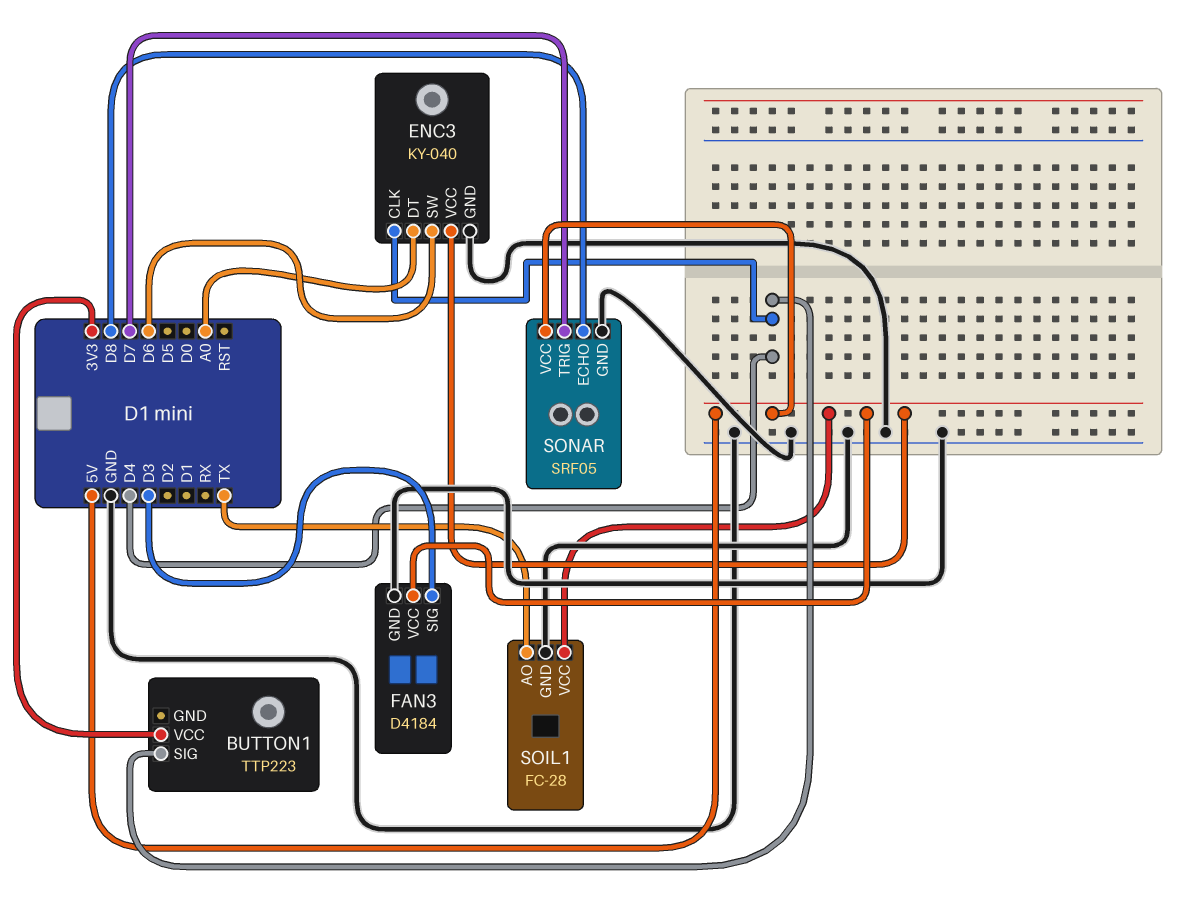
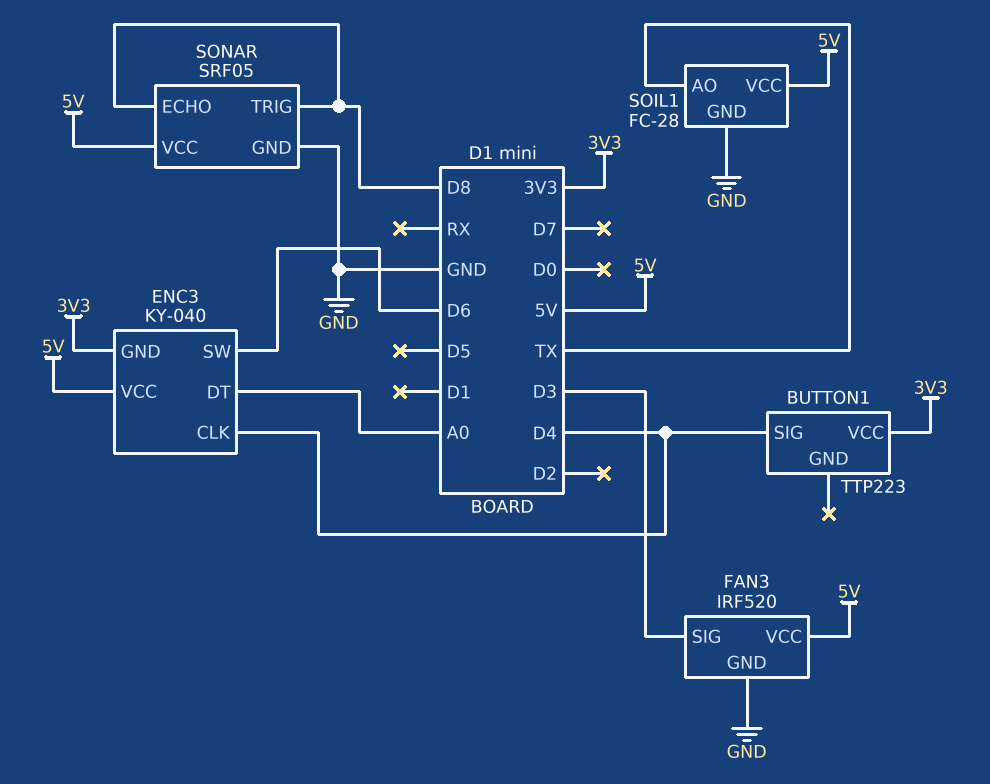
ENC3 pin GND: GND -> 3V3
FAN3: D4184 -> IRF520
SONAR pin TRIG: D7 -> D8

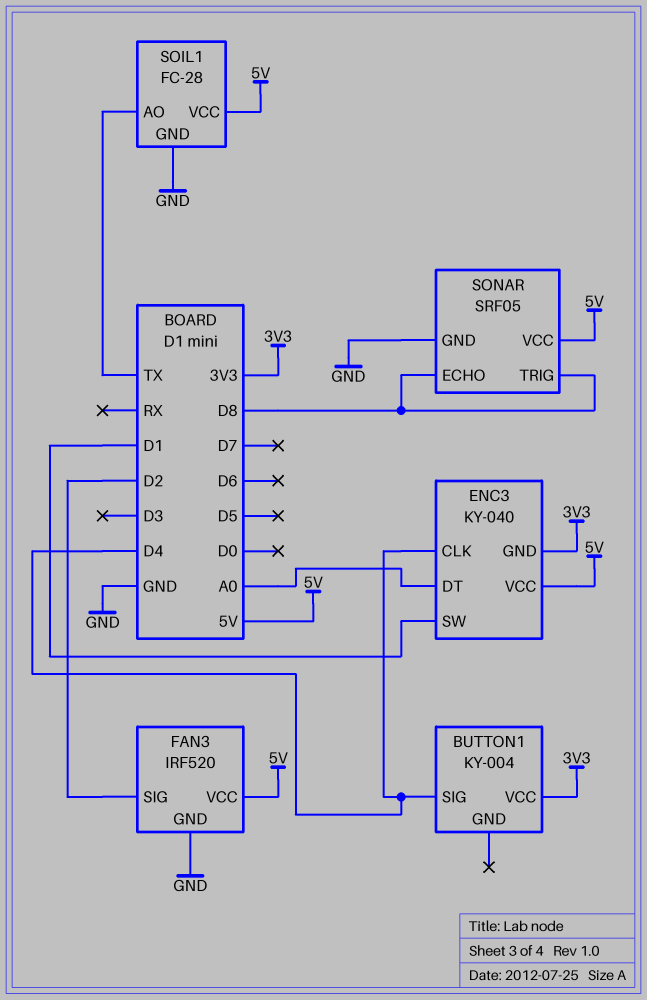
BUTTON1: TTP223 -> KY-004
ENC3 pin SW: D6 -> D1
FAN3 pin SIG: D3 -> D2

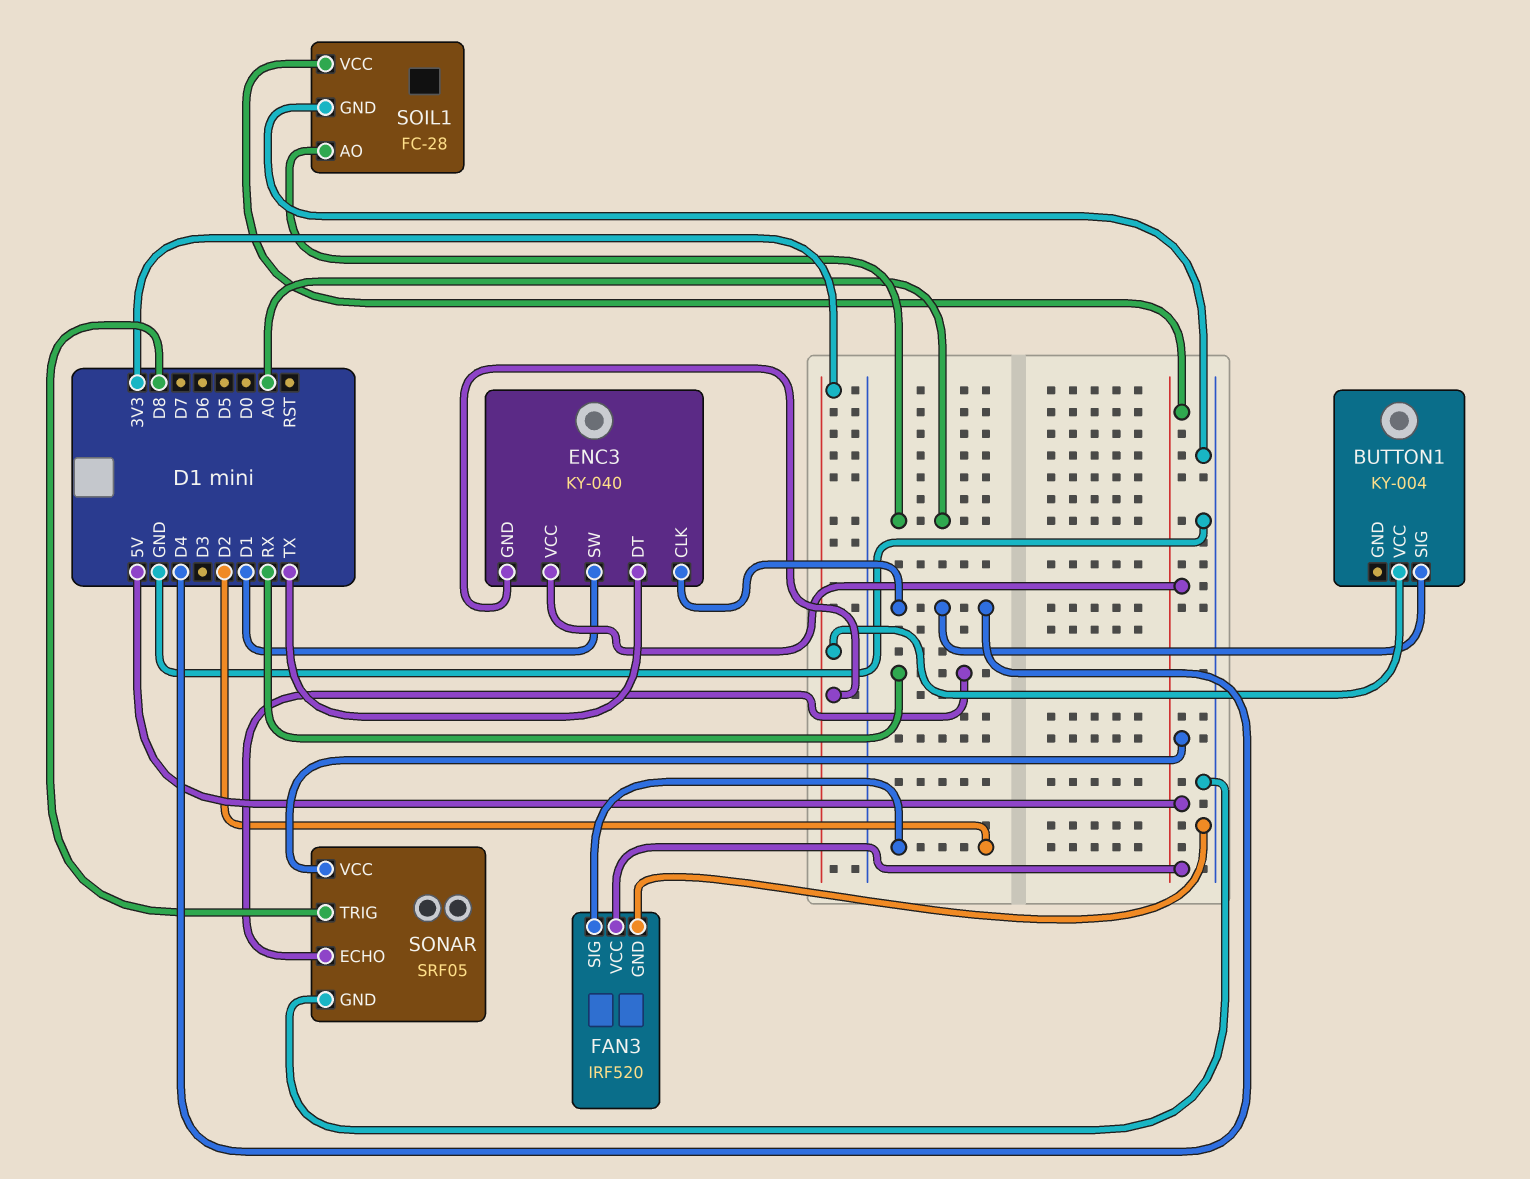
ENC3 pin DT: A0 -> TX
SOIL1 pin AO: TX -> A0
SONAR pin ECHO: D8 -> RX

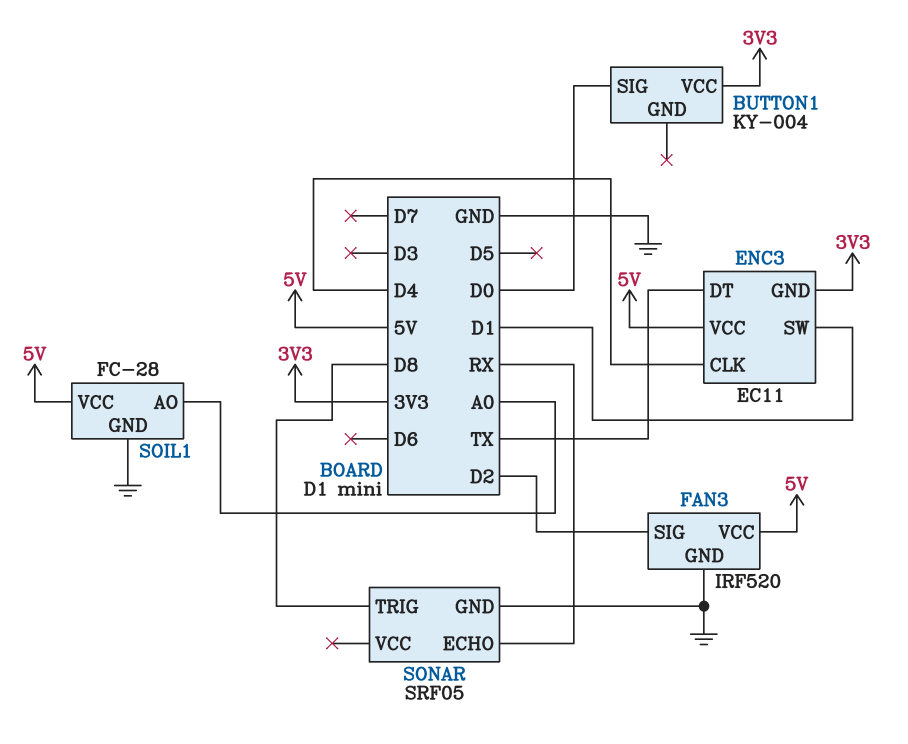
BUTTON1 pin SIG: D4 -> D0
ENC3: KY-040 -> EC11
SONAR pin VCC: 5V -> none

